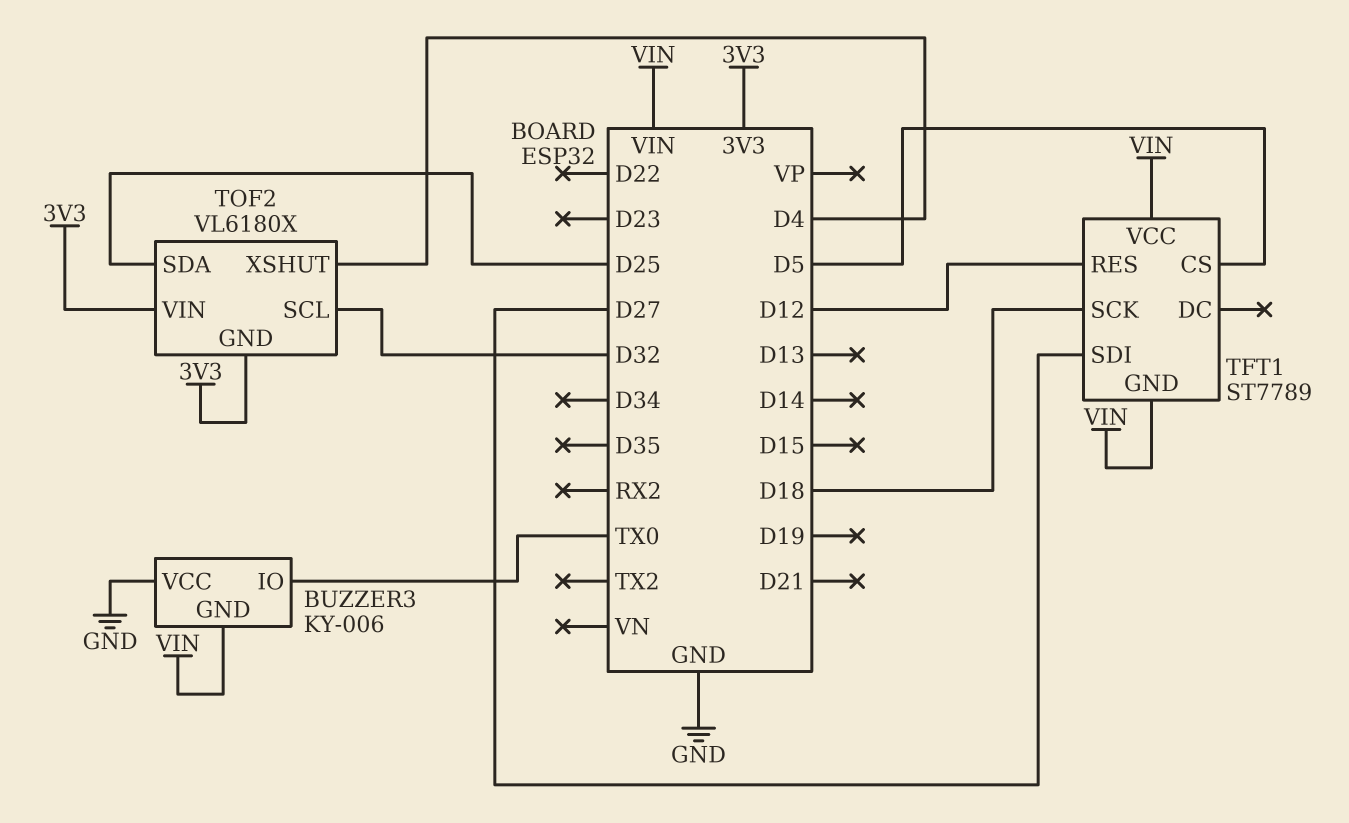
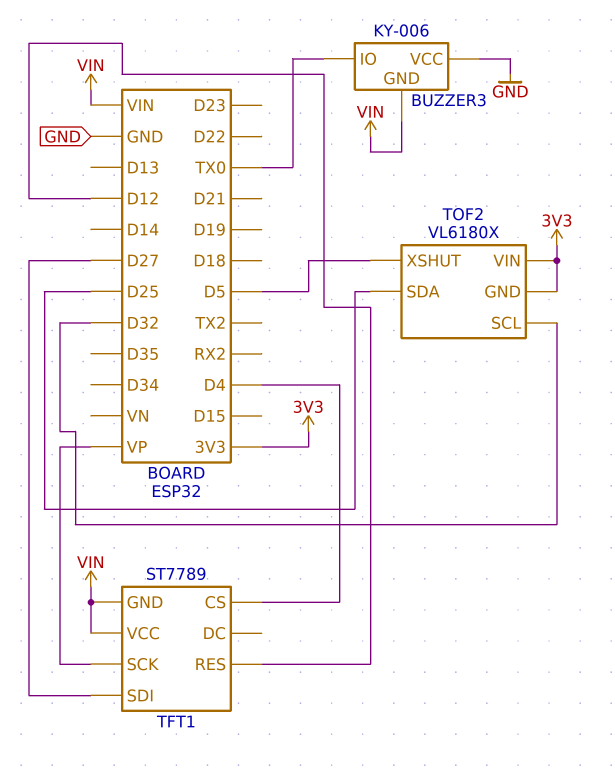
TFT1 pin CS: D5 -> D4
TFT1 pin SCK: D18 -> VP
TOF2 pin XSHUT: D4 -> D5

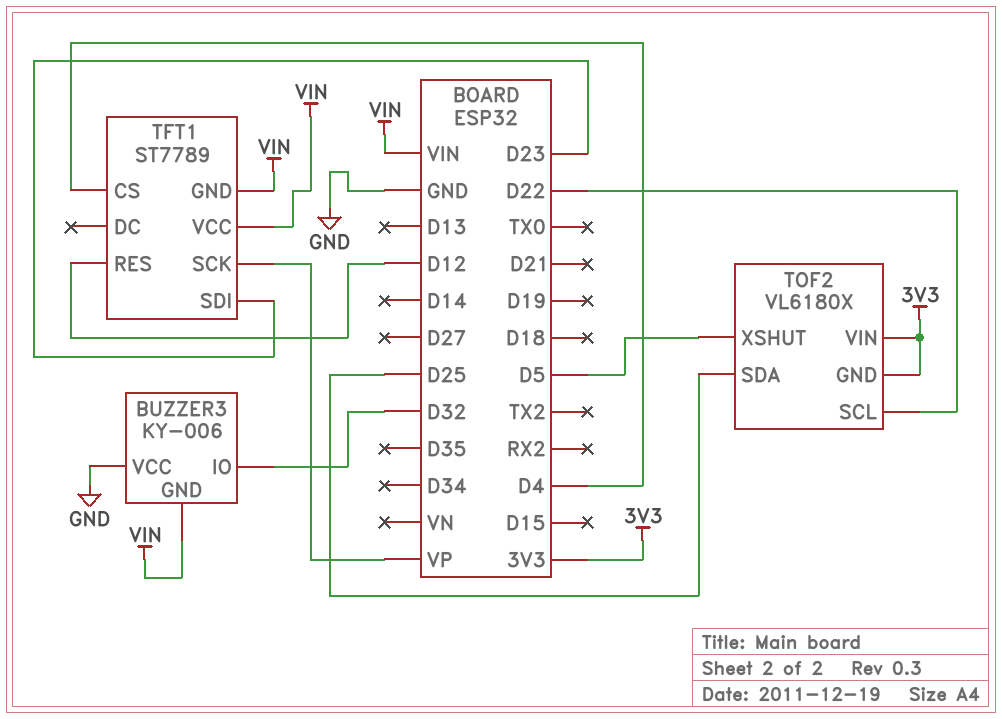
BUZZER3 pin IO: TX0 -> D32
TFT1 pin SDI: D27 -> D23
TOF2 pin SCL: D32 -> D22

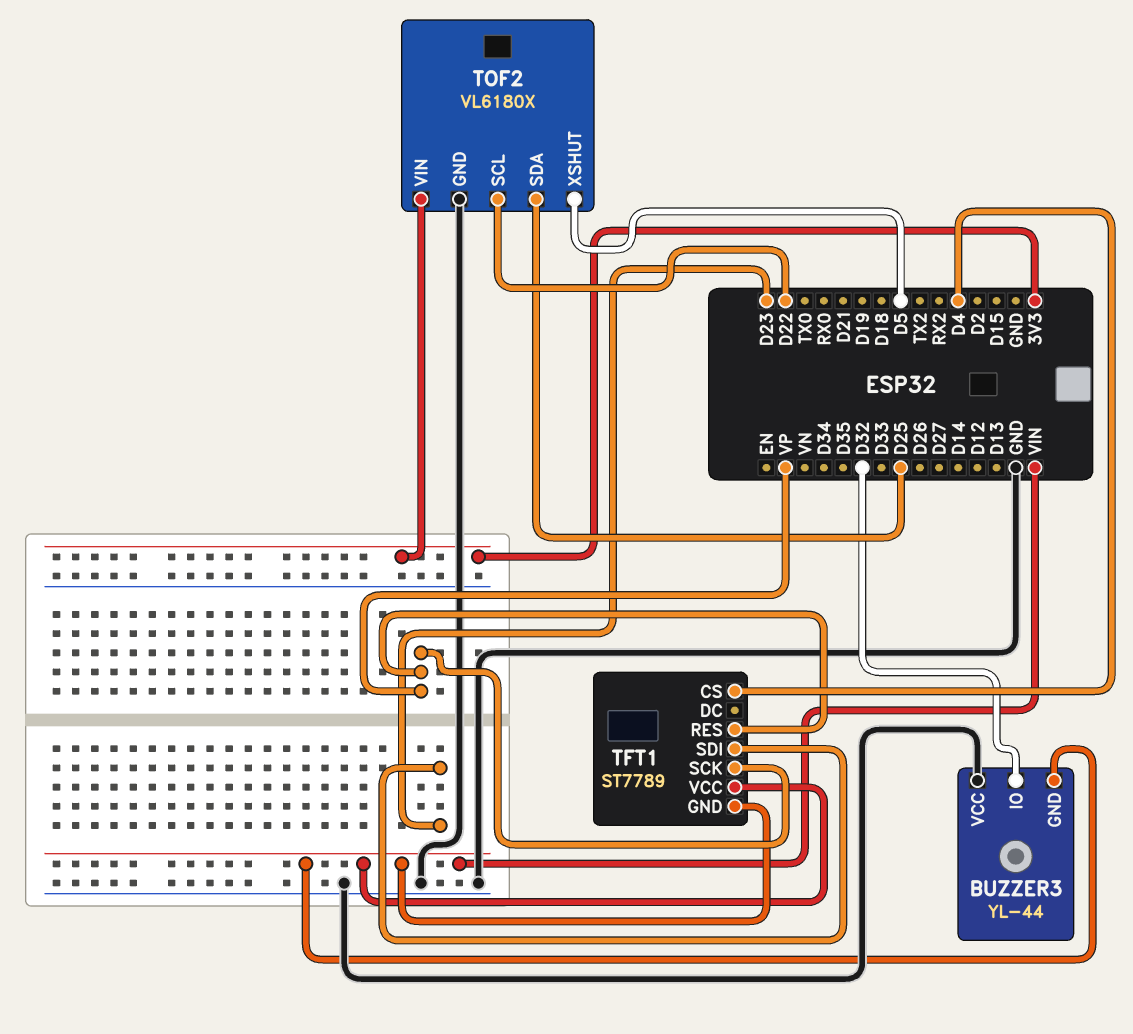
BUZZER3: KY-006 -> YL-44
TFT1 pin RES: D12 -> VP
TOF2 pin GND: 3V3 -> GND

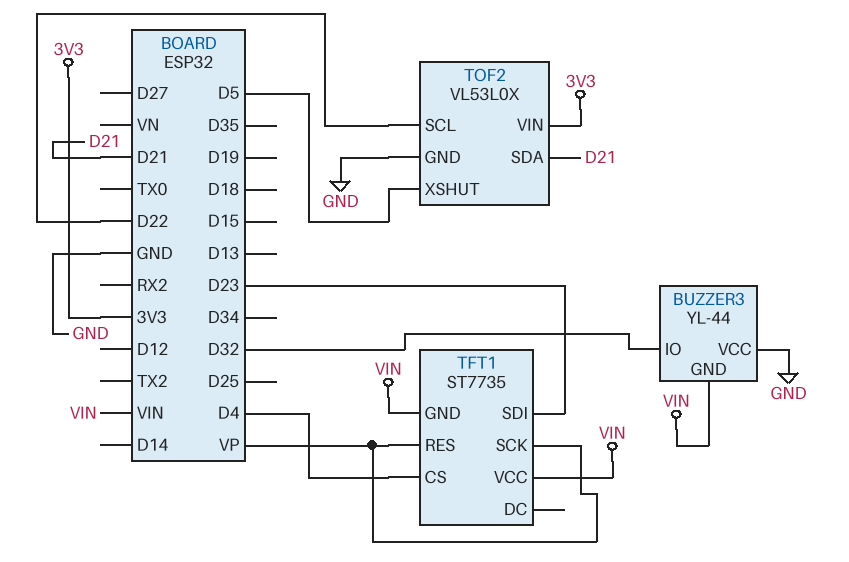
TFT1: ST7789 -> ST7735
TOF2: VL6180X -> VL53L0X
TOF2 pin SDA: D25 -> D21

